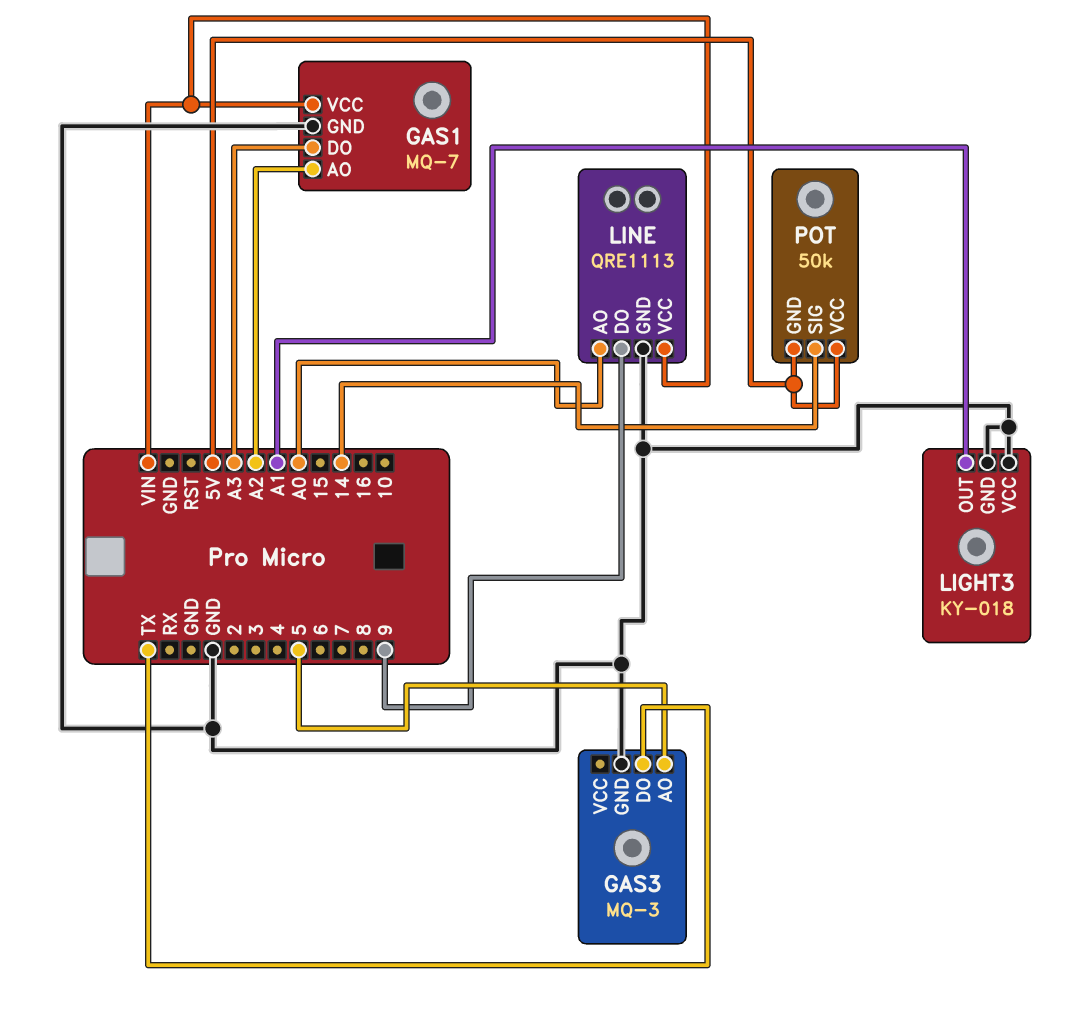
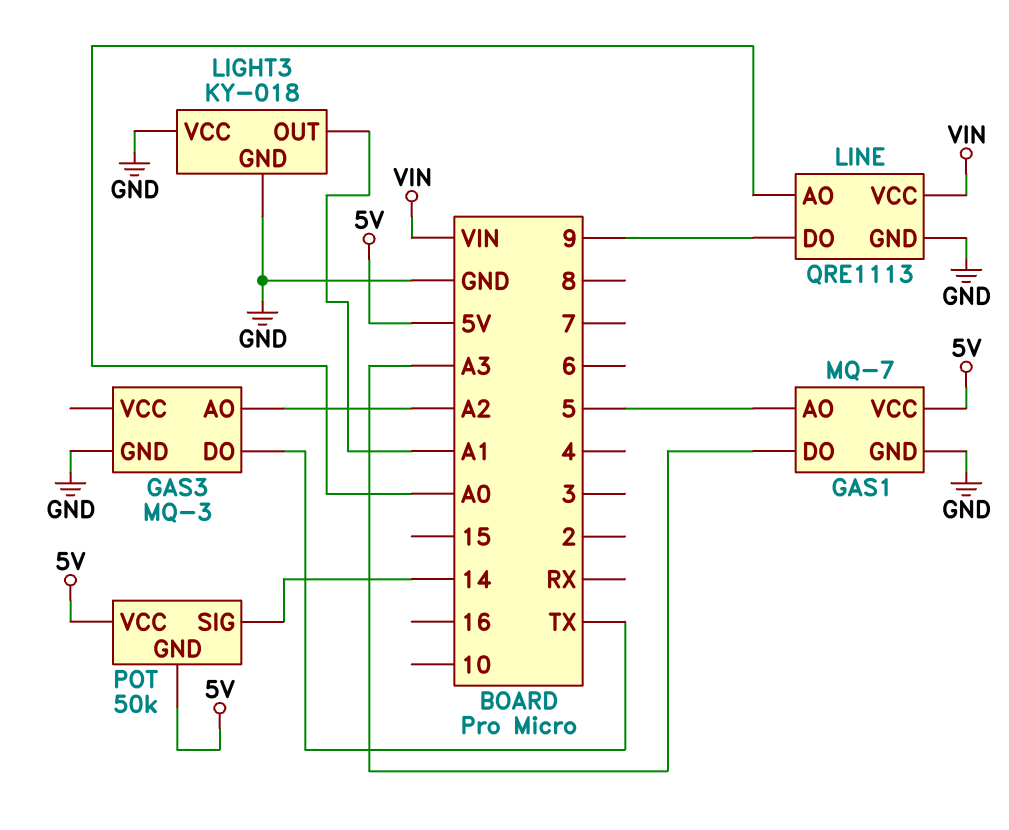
GAS1 pin AO: A2 -> 5
GAS1 pin VCC: VIN -> 5V
GAS3 pin AO: 5 -> A2

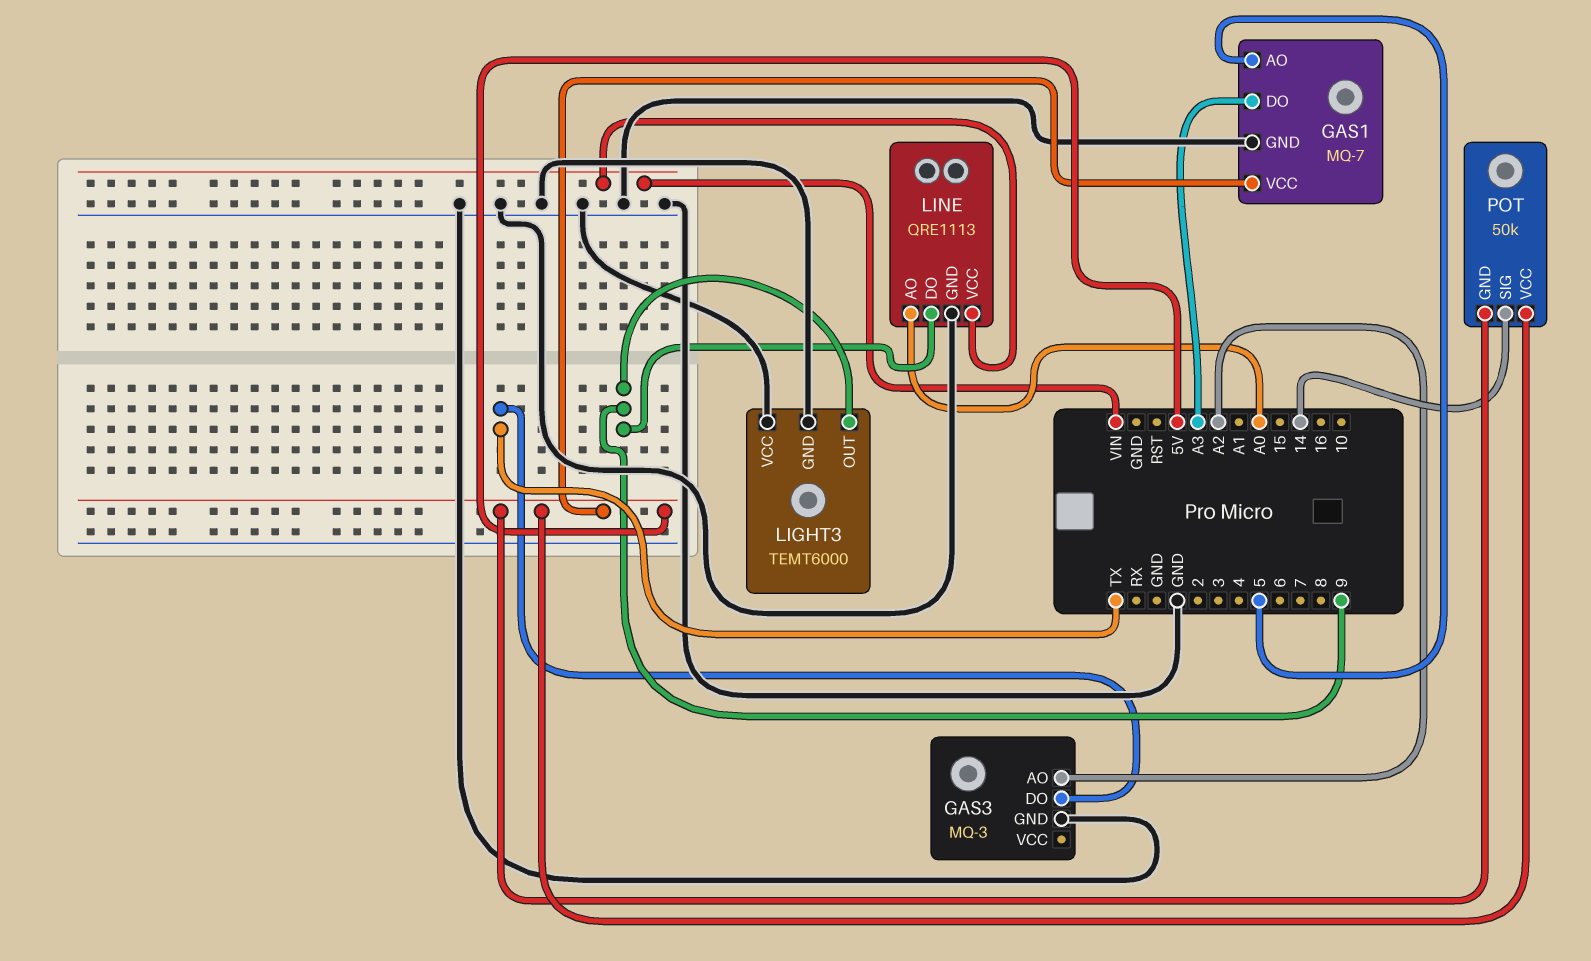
LIGHT3: KY-018 -> TEMT6000
LIGHT3 pin OUT: A1 -> 9

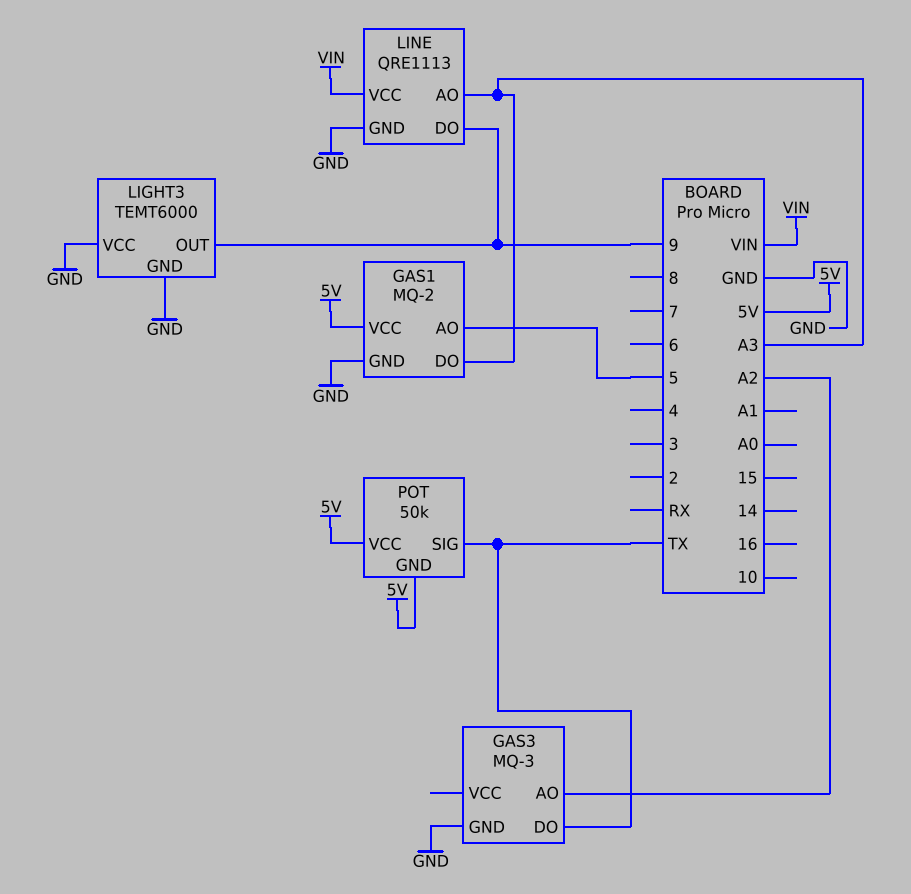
GAS1: MQ-7 -> MQ-2
LINE pin AO: A0 -> A3
POT pin SIG: 14 -> TX

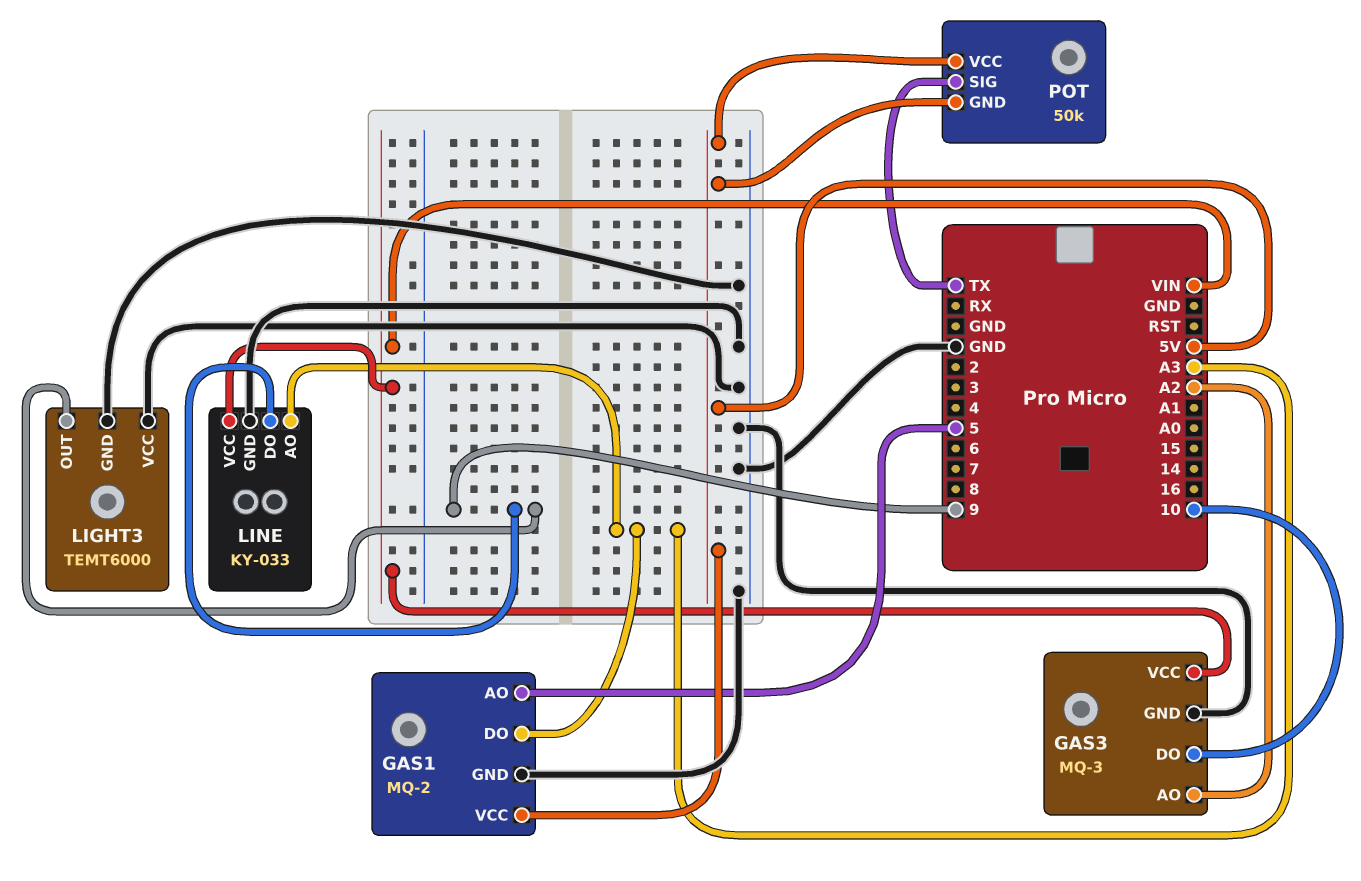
GAS3 pin DO: TX -> 10
GAS3 pin VCC: none -> VIN
LINE: QRE1113 -> KY-033

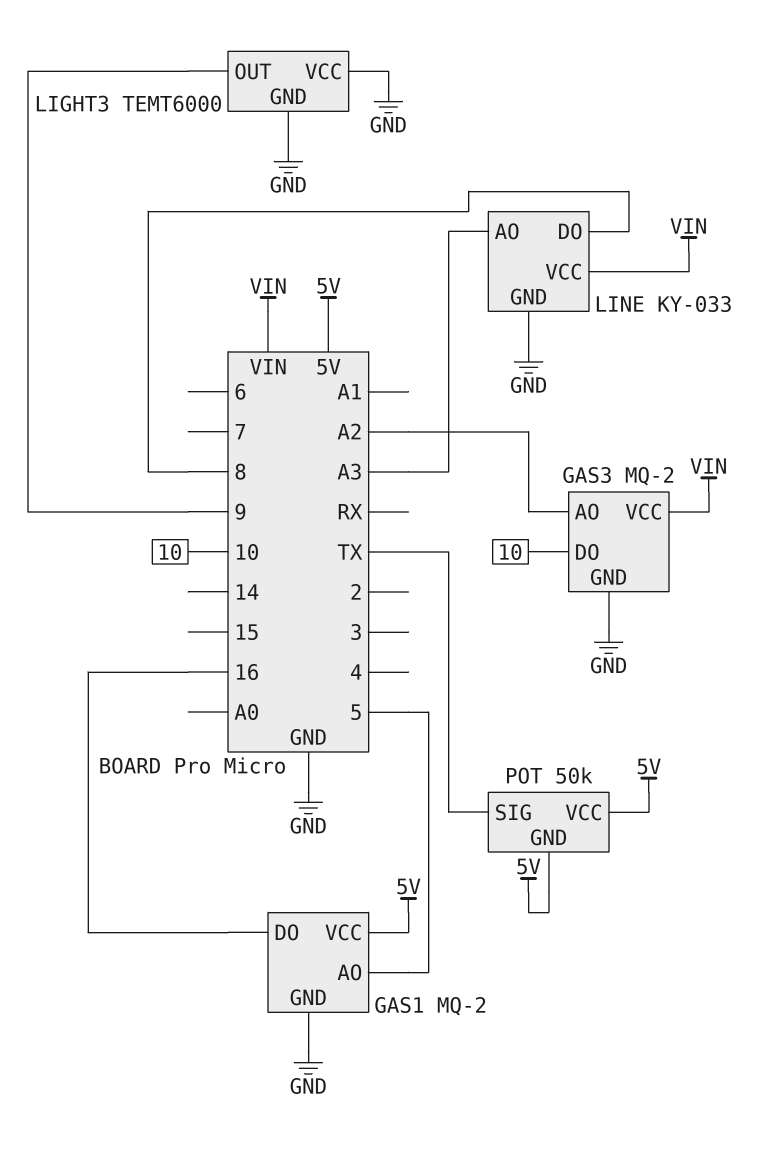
GAS1 pin DO: A3 -> 16
GAS3: MQ-3 -> MQ-2
LINE pin DO: 9 -> 8

